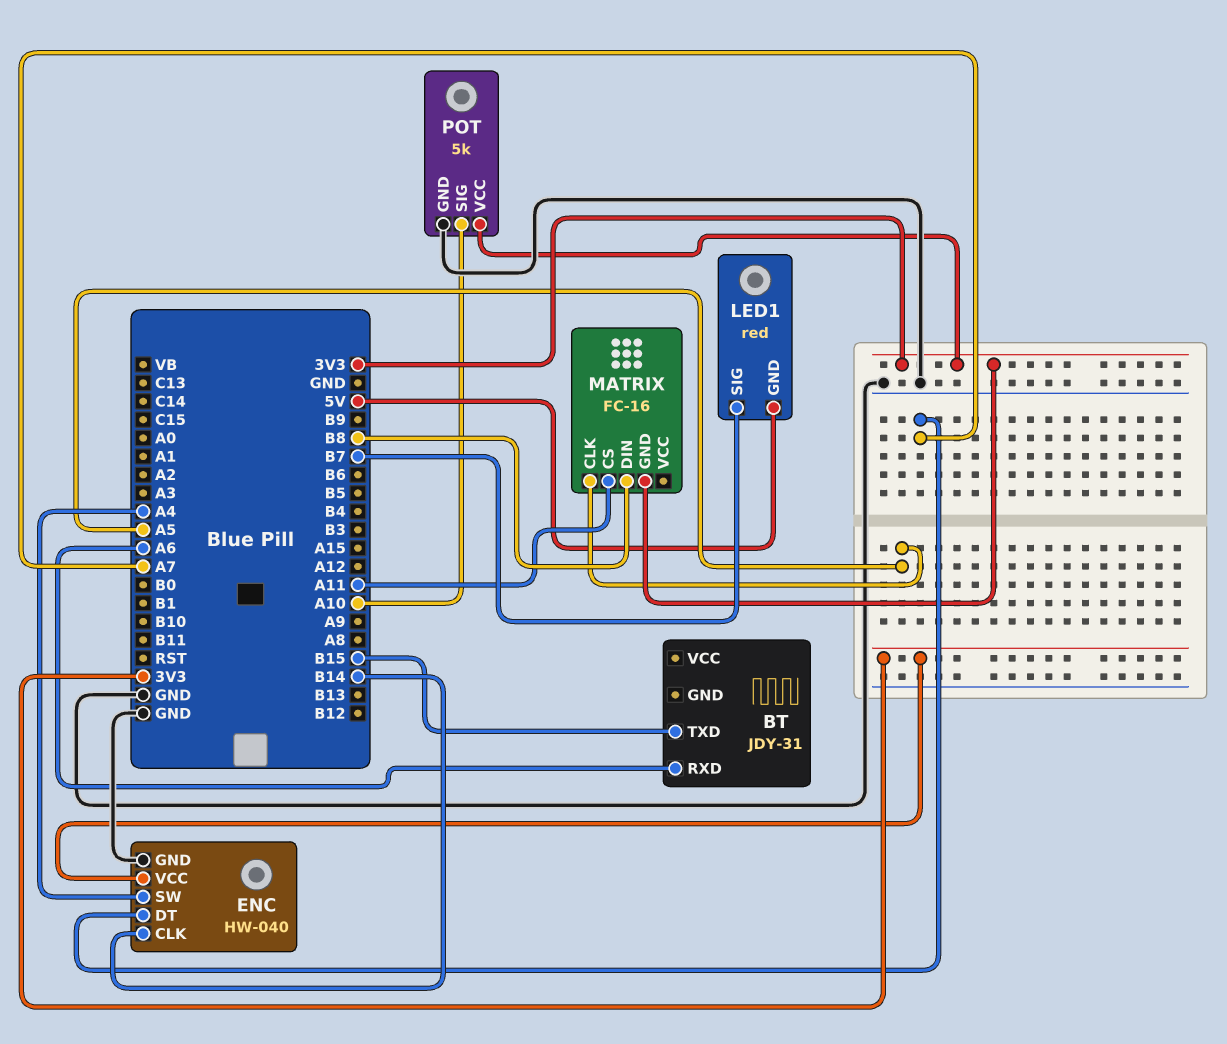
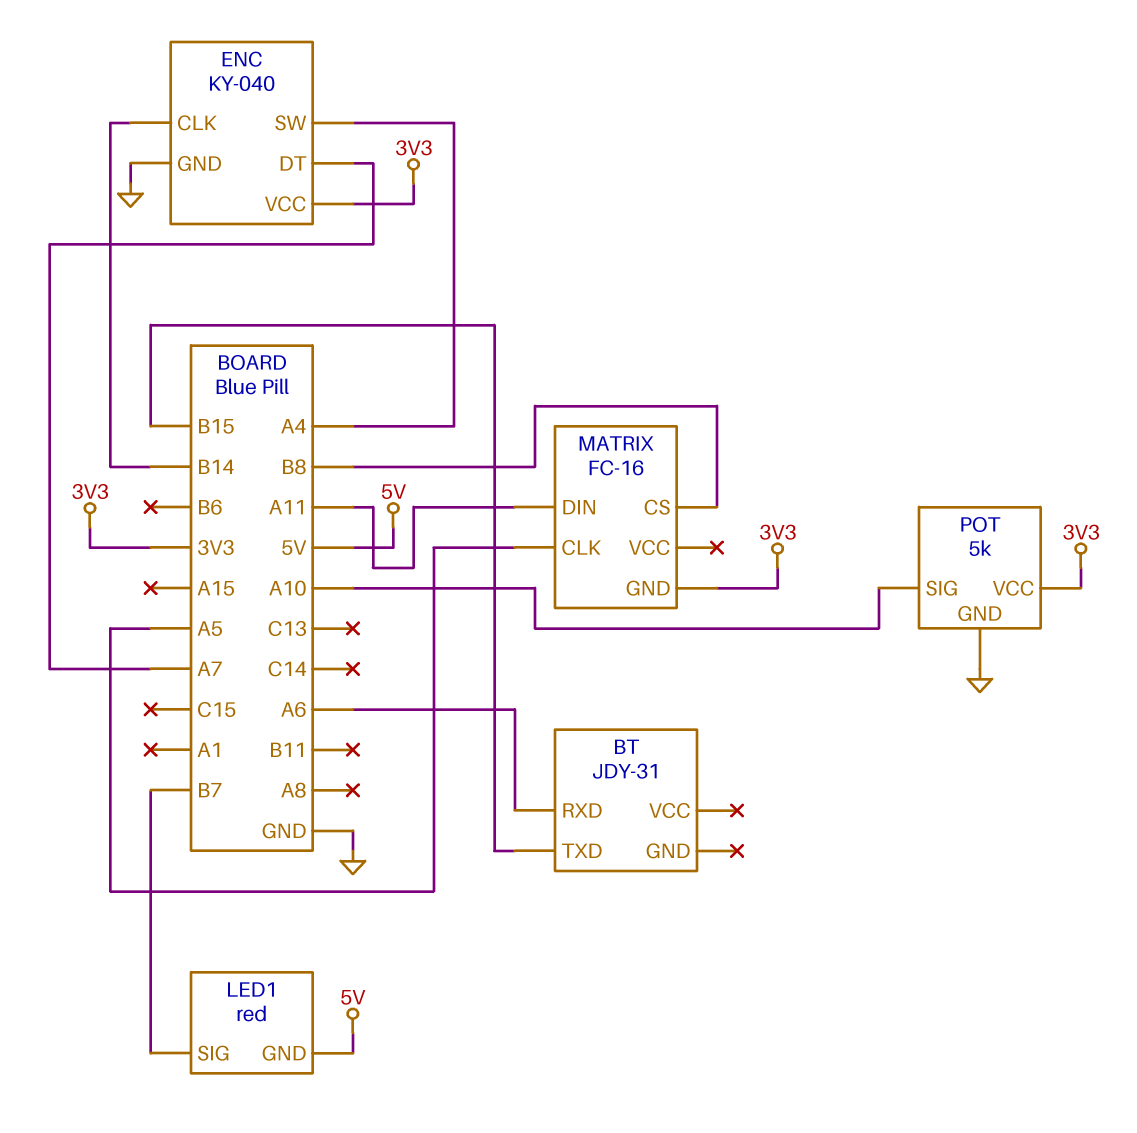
ENC: HW-040 -> KY-040
MATRIX pin CS: A11 -> B8
MATRIX pin DIN: B8 -> A11

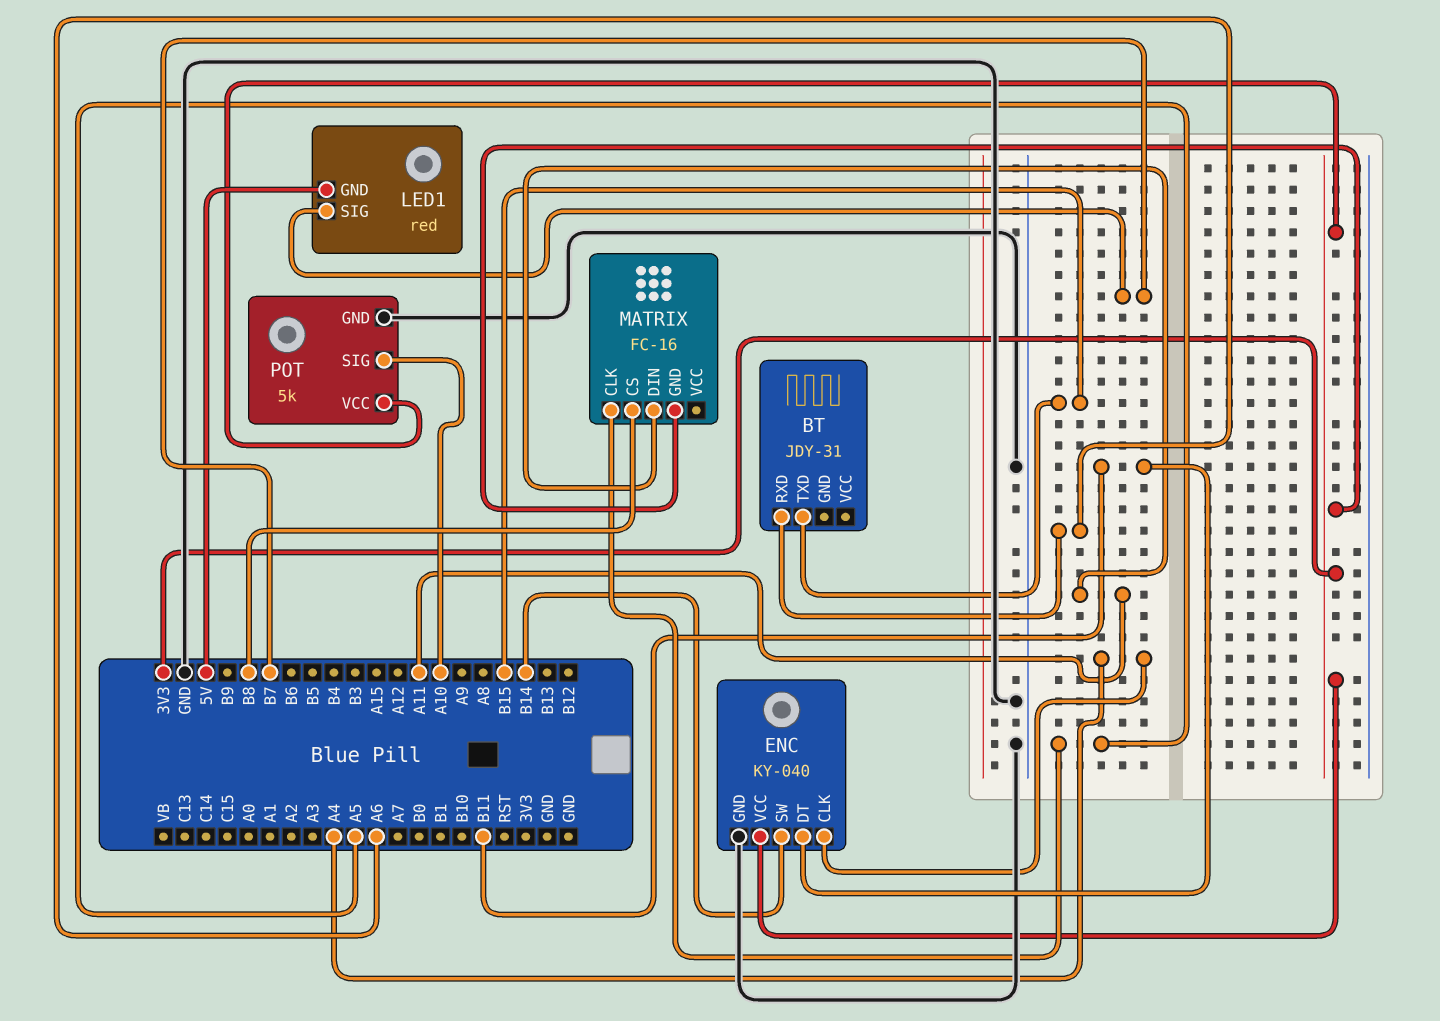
ENC pin CLK: B14 -> A4
ENC pin DT: A7 -> B11
ENC pin SW: A4 -> B14

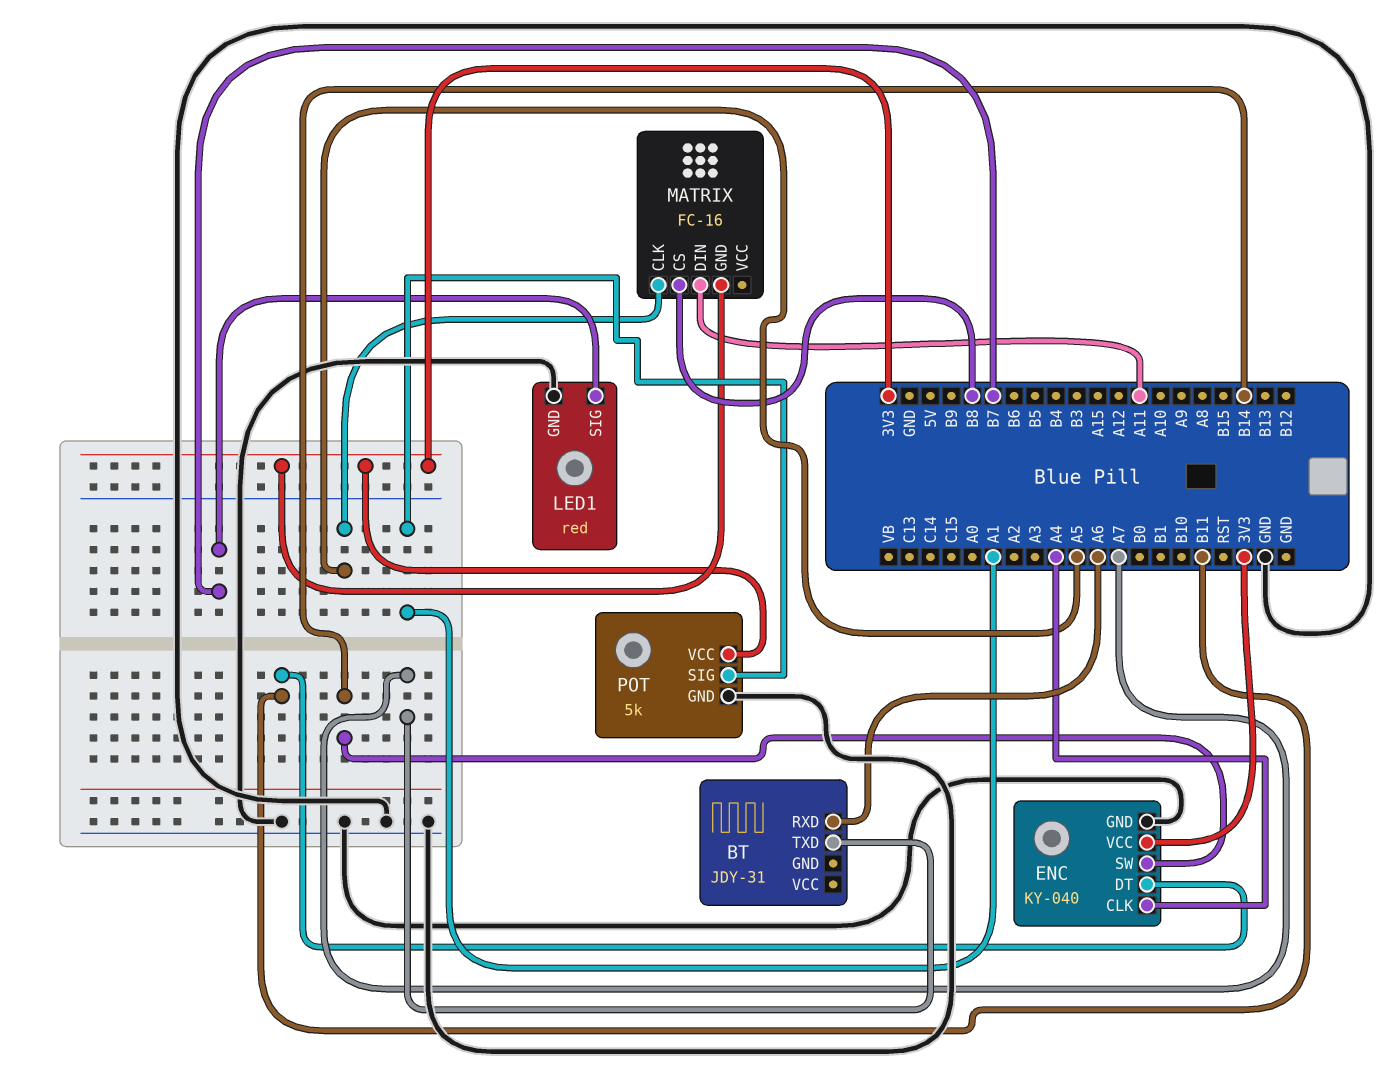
BT pin TXD: B15 -> A7
LED1 pin GND: 5V -> GND
POT pin SIG: A10 -> A1

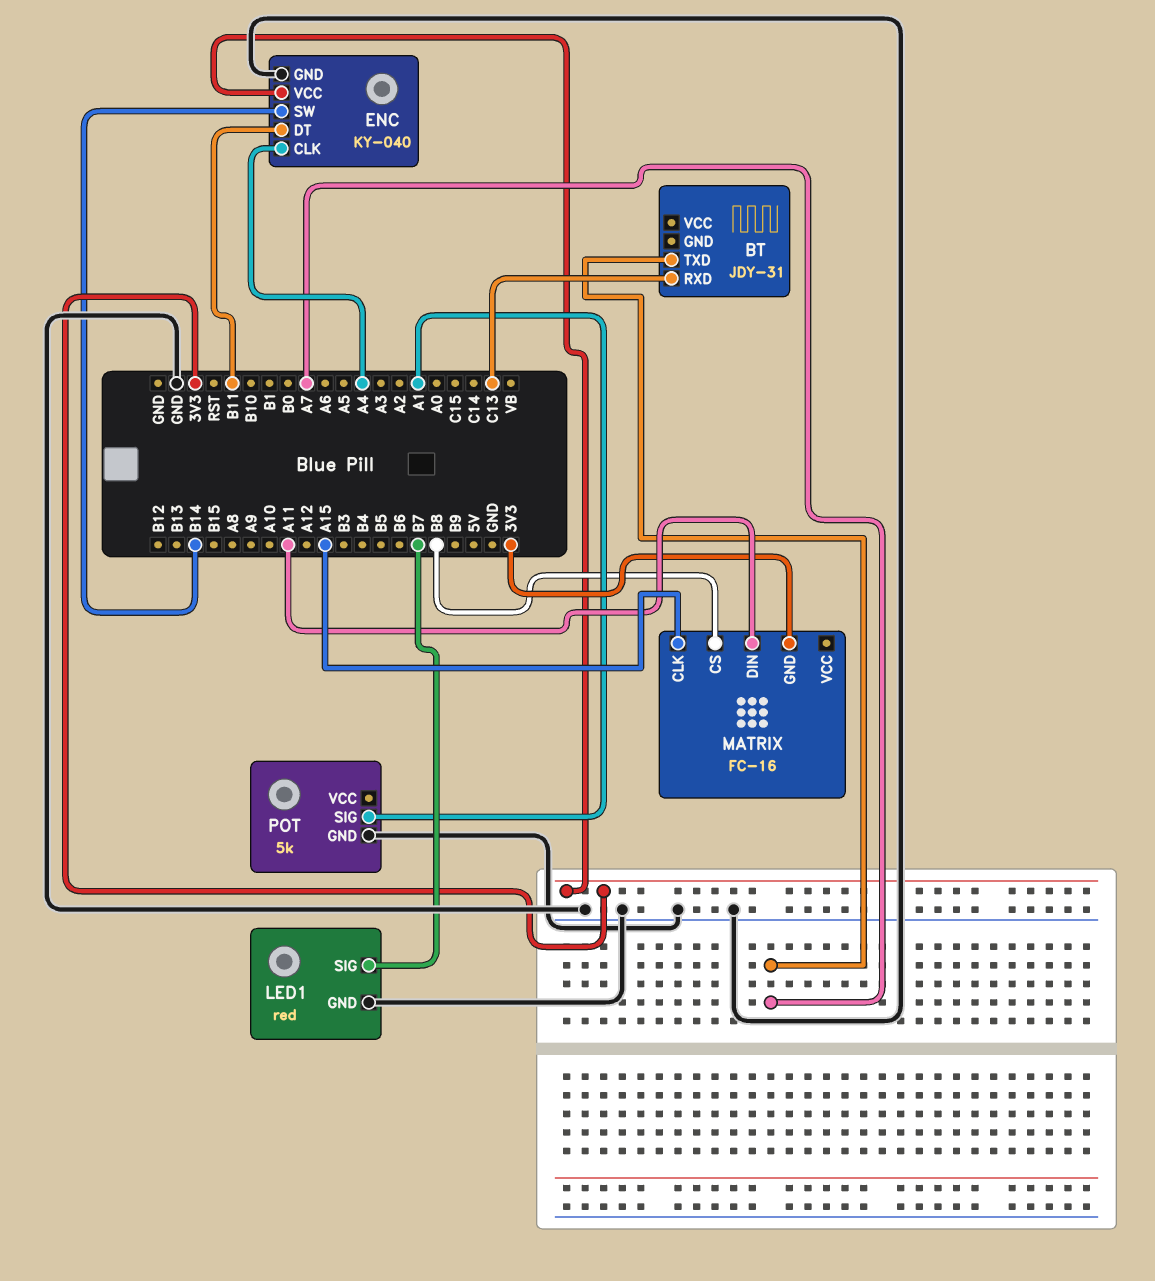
BT pin RXD: A6 -> C13
MATRIX pin CLK: A5 -> A15
POT pin VCC: 3V3 -> none

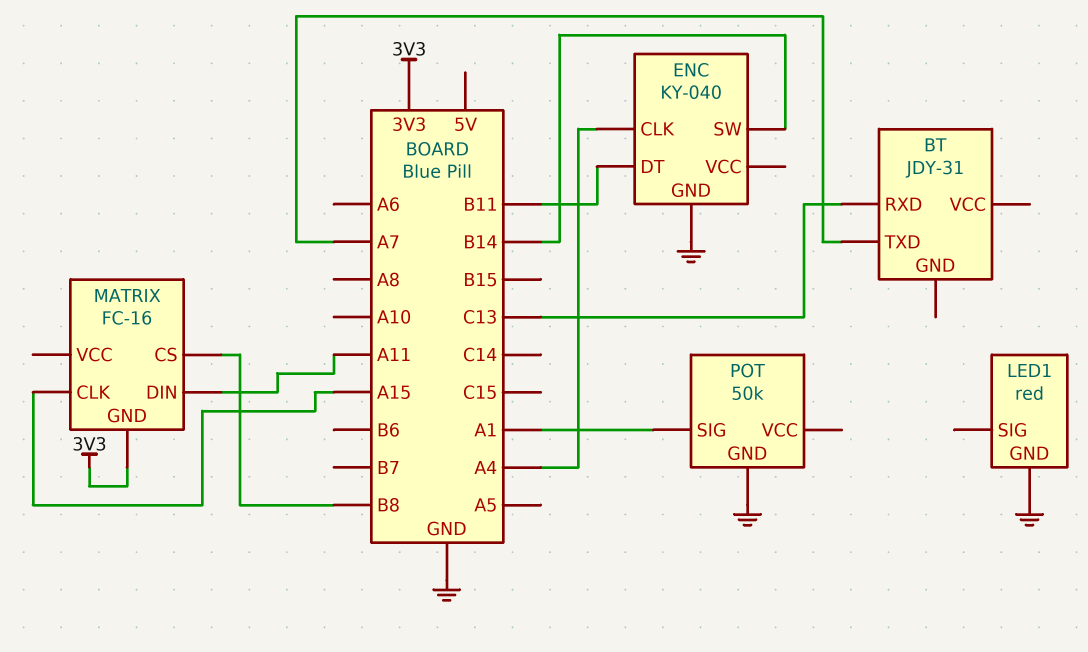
ENC pin VCC: 3V3 -> none
LED1 pin SIG: B7 -> none
POT: 5k -> 50k

